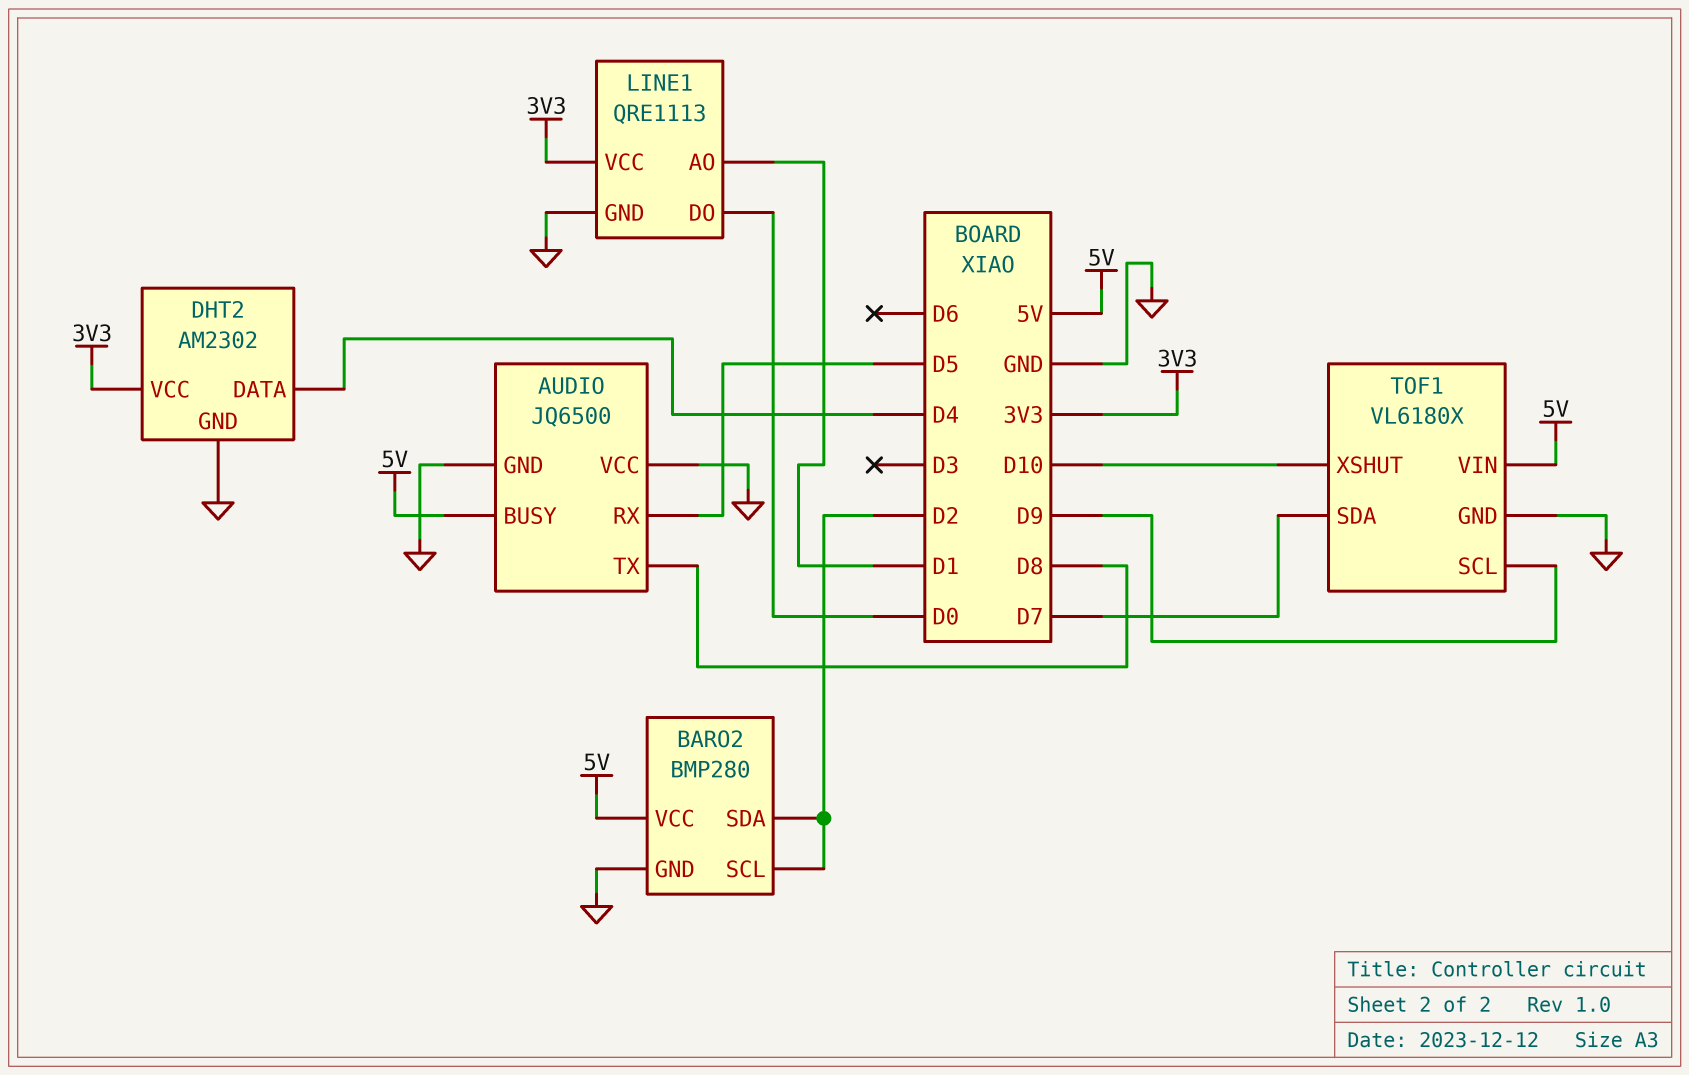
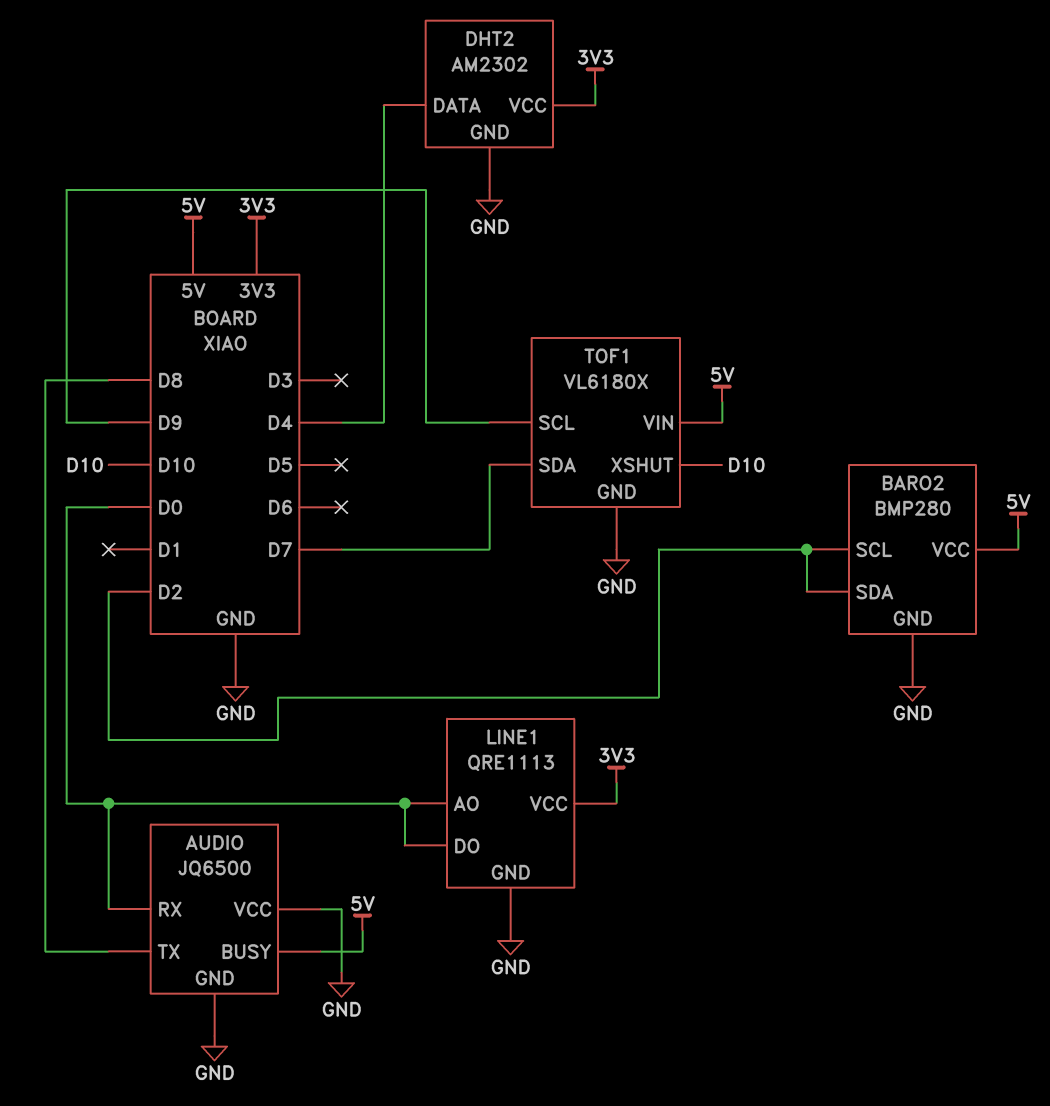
AUDIO pin RX: D5 -> D0
LINE1 pin AO: D1 -> D0

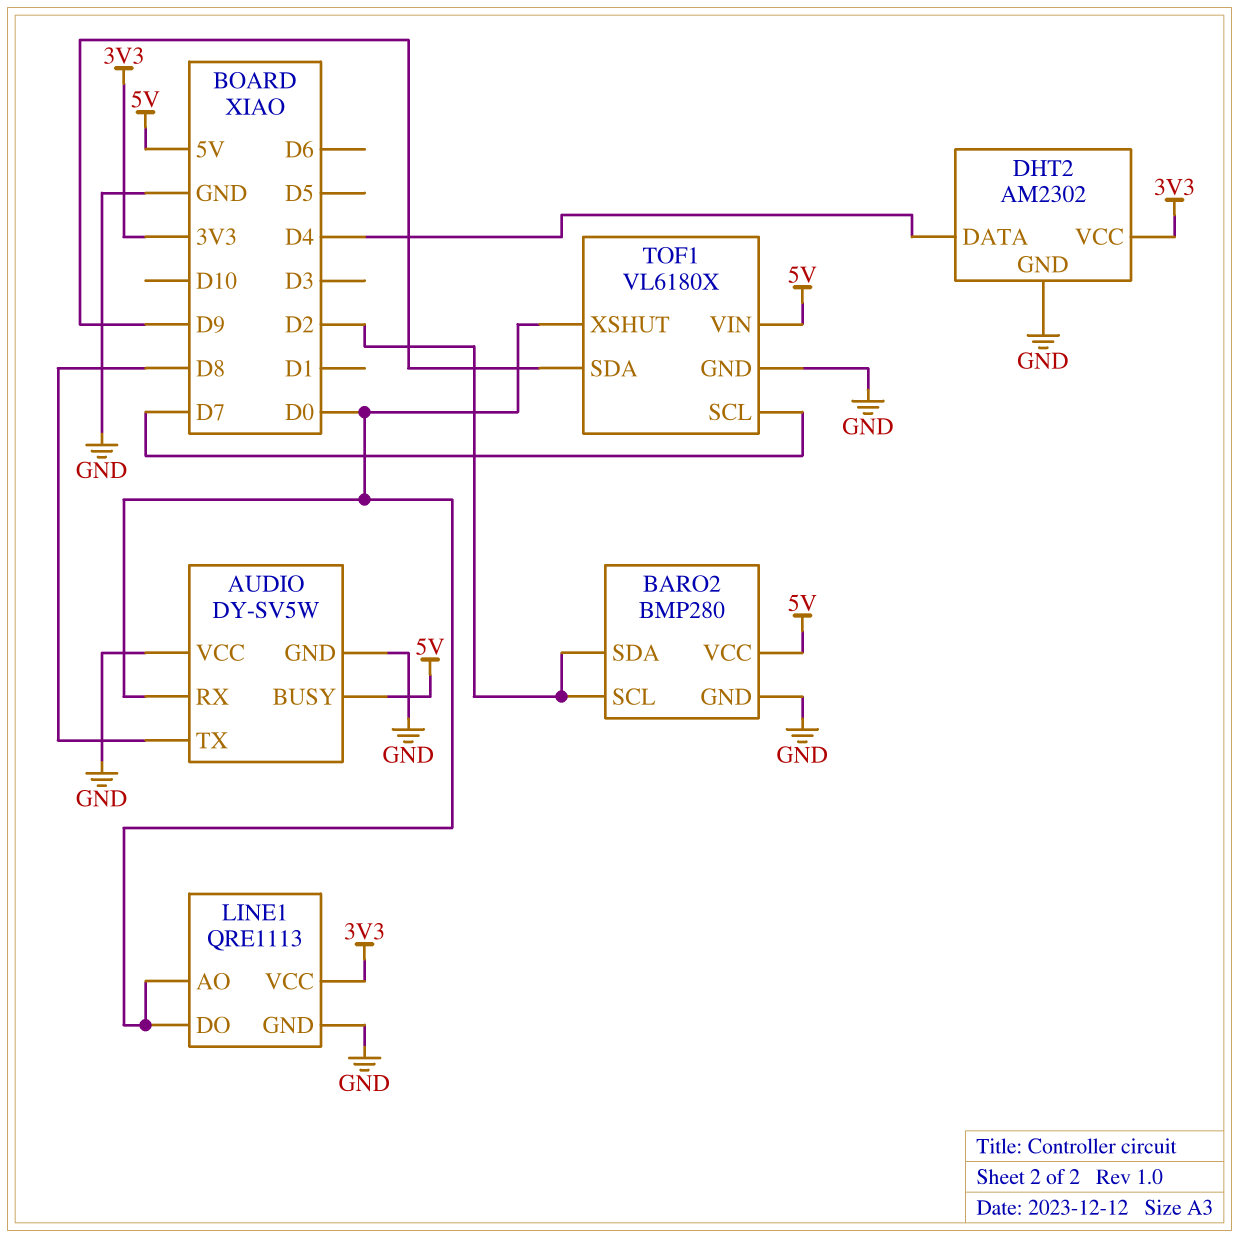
AUDIO: JQ6500 -> DY-SV5W
TOF1 pin SCL: D9 -> D7
TOF1 pin SDA: D7 -> D9
TOF1 pin XSHUT: D10 -> D0

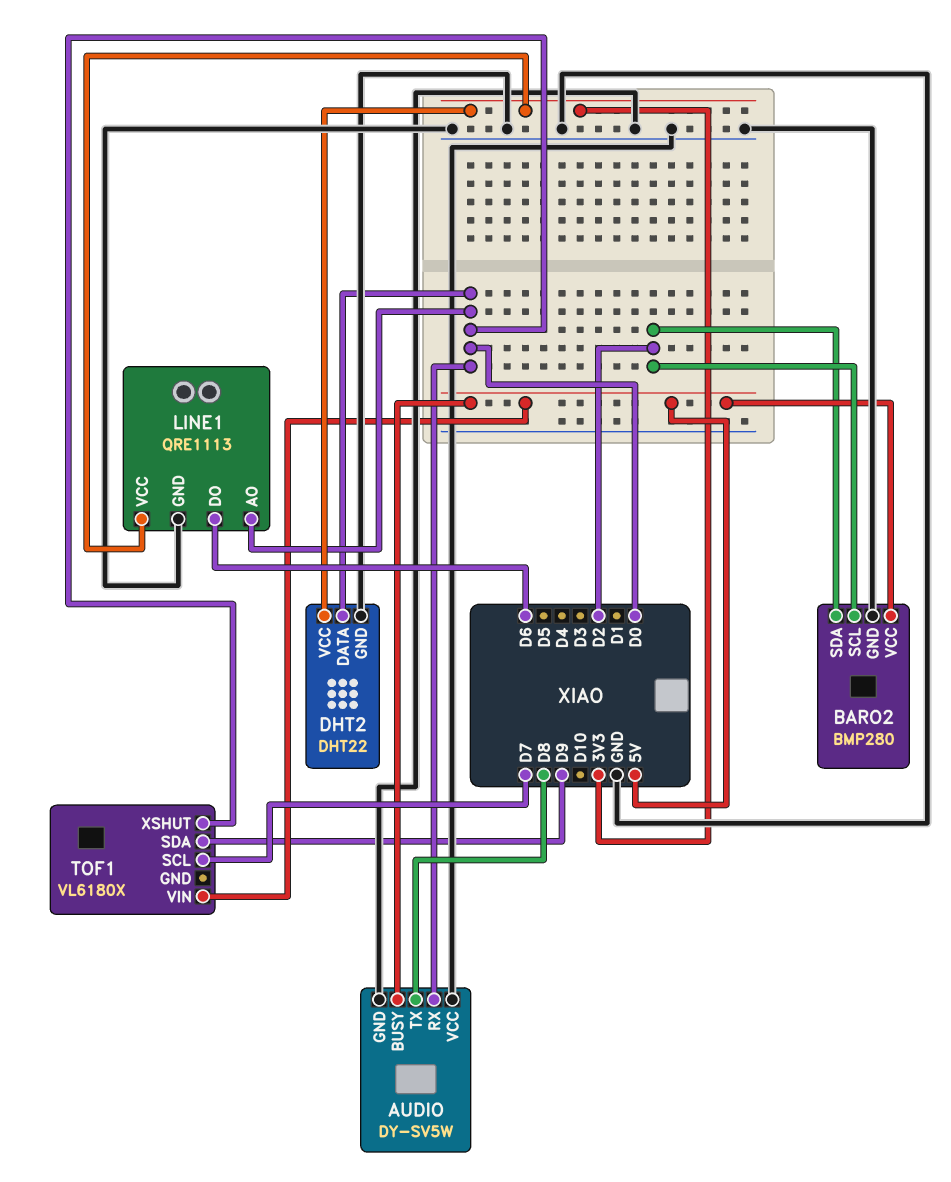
DHT2: AM2302 -> DHT22
DHT2 pin DATA: D4 -> D0
LINE1 pin DO: D0 -> D6
TOF1 pin GND: GND -> none

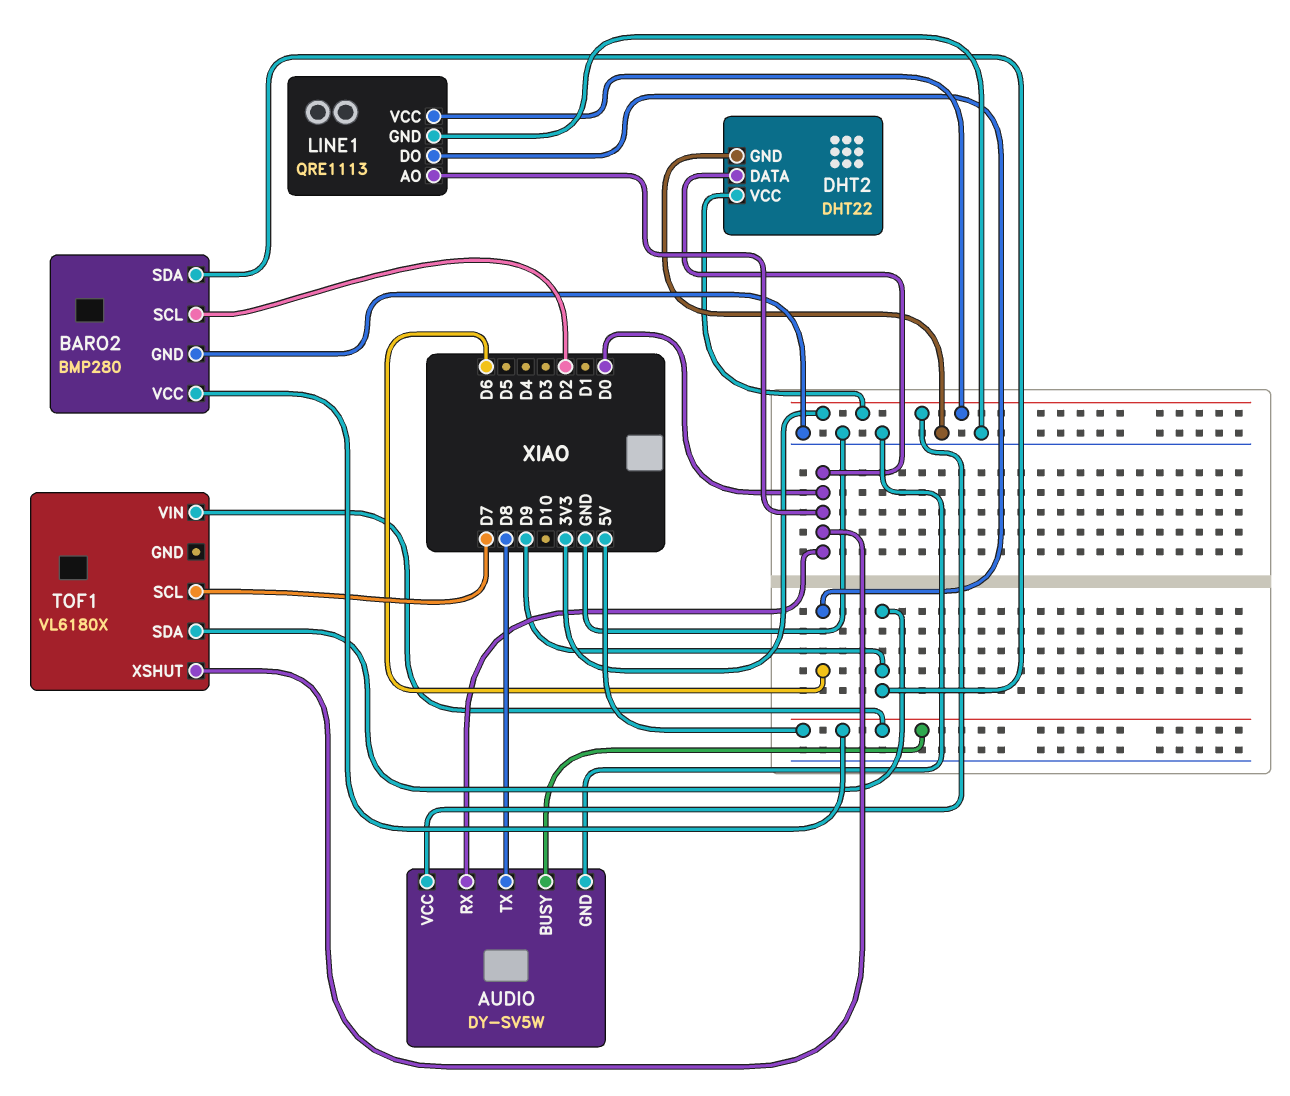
AUDIO pin VCC: GND -> 3V3
BARO2 pin SDA: D2 -> D9

